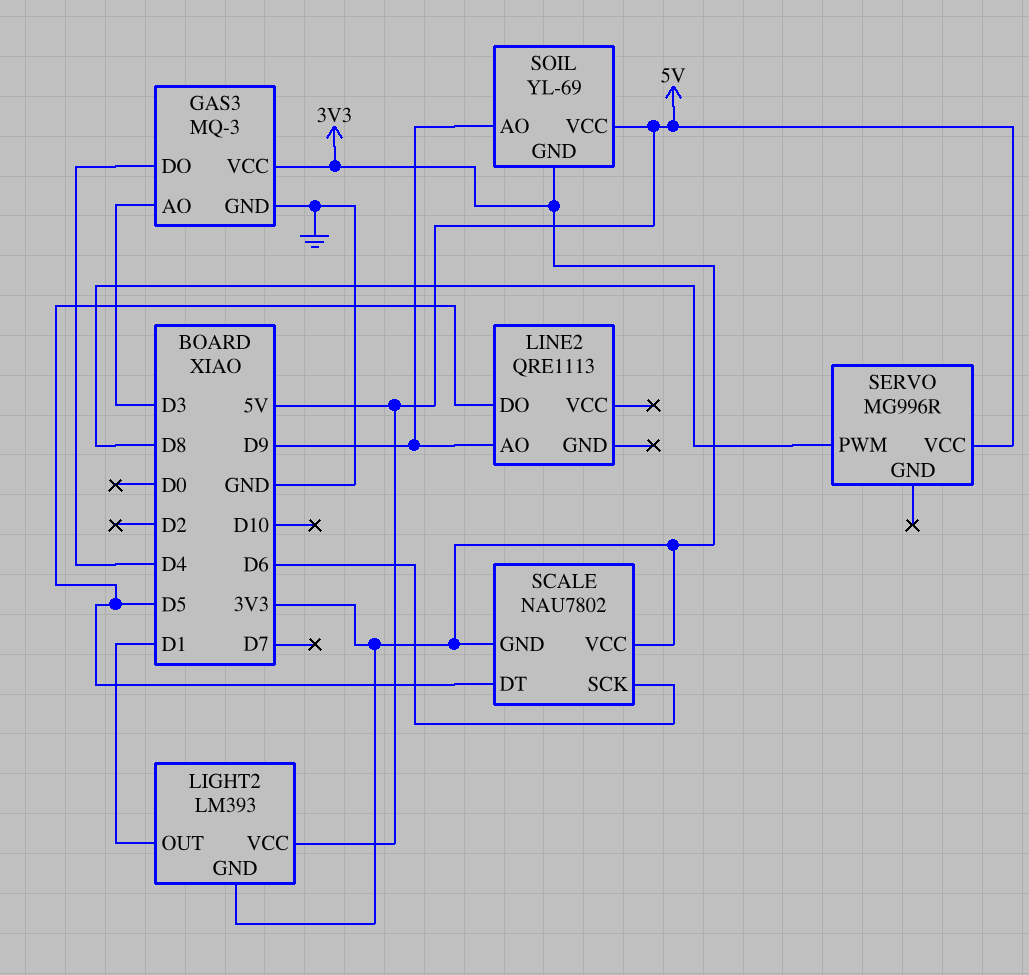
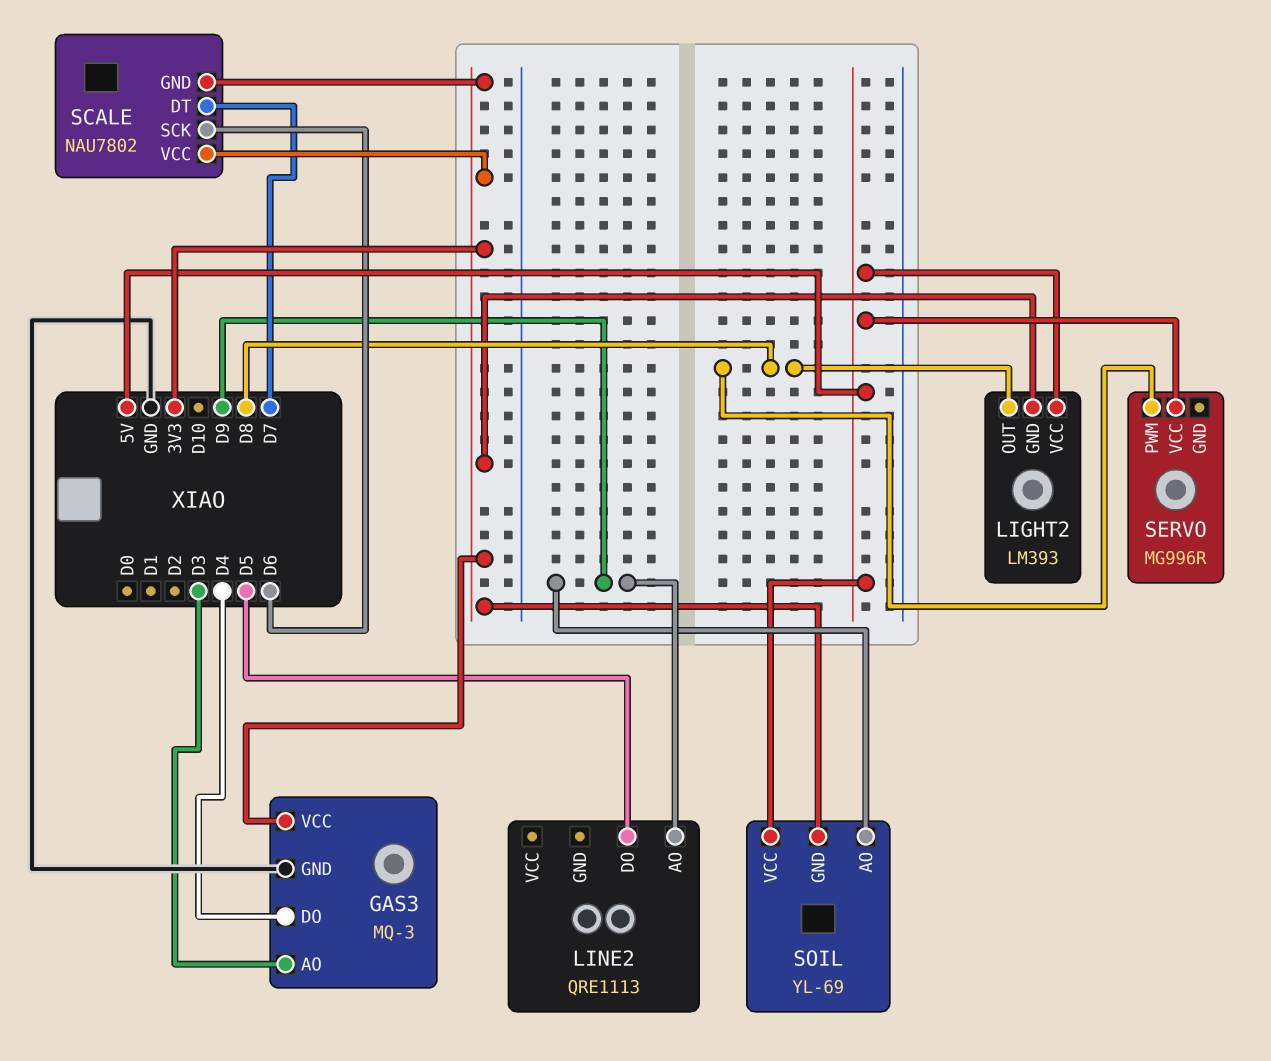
LIGHT2 pin OUT: D1 -> D8
SCALE pin DT: D5 -> D7

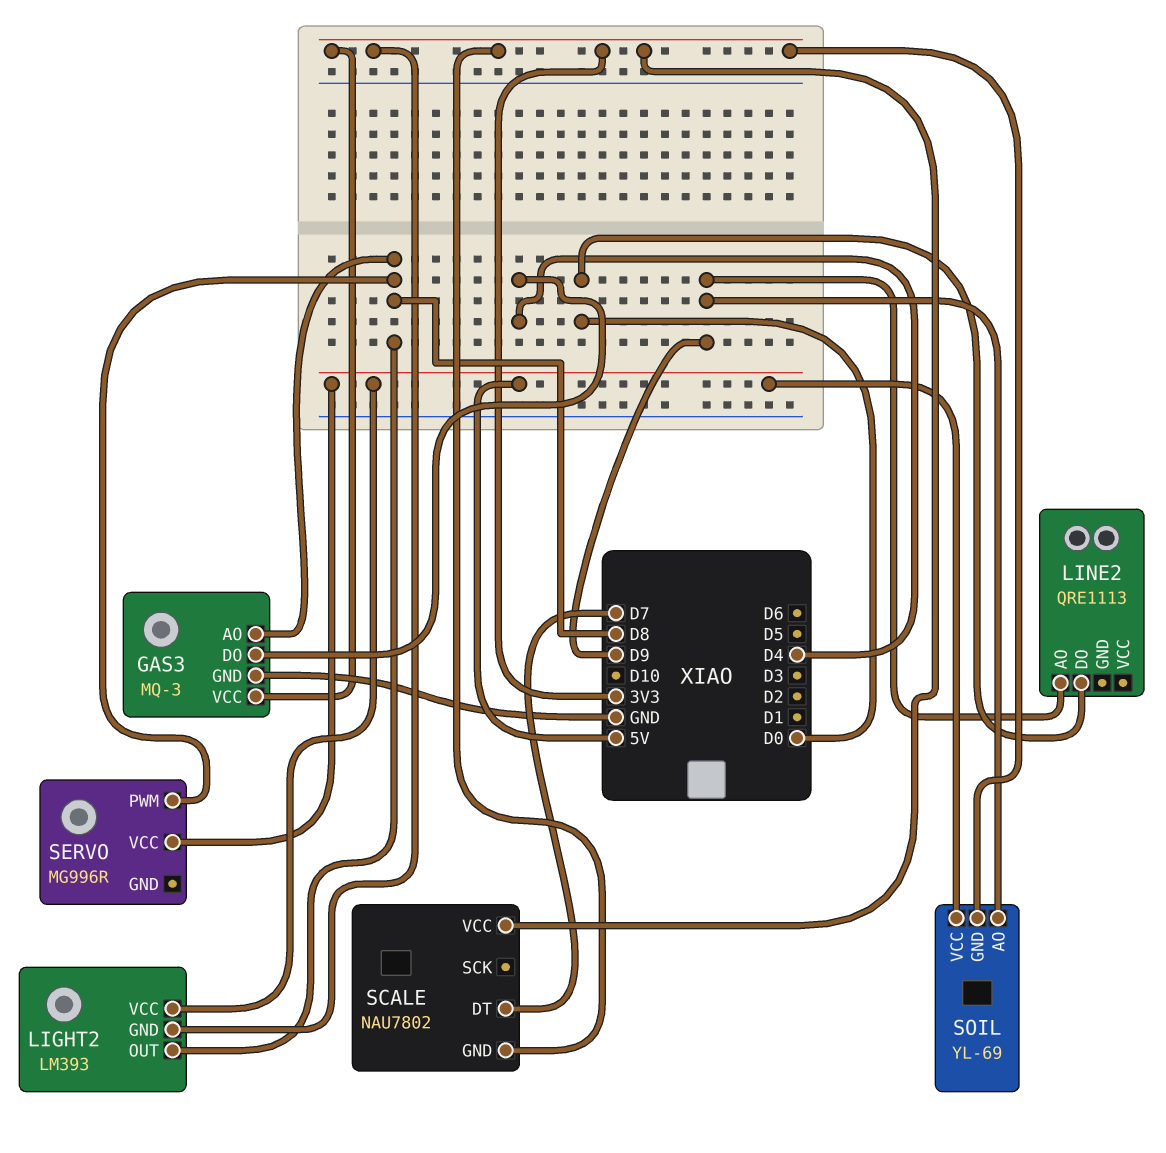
GAS3 pin AO: D3 -> D8
LINE2 pin DO: D5 -> D0
SCALE pin SCK: D6 -> none

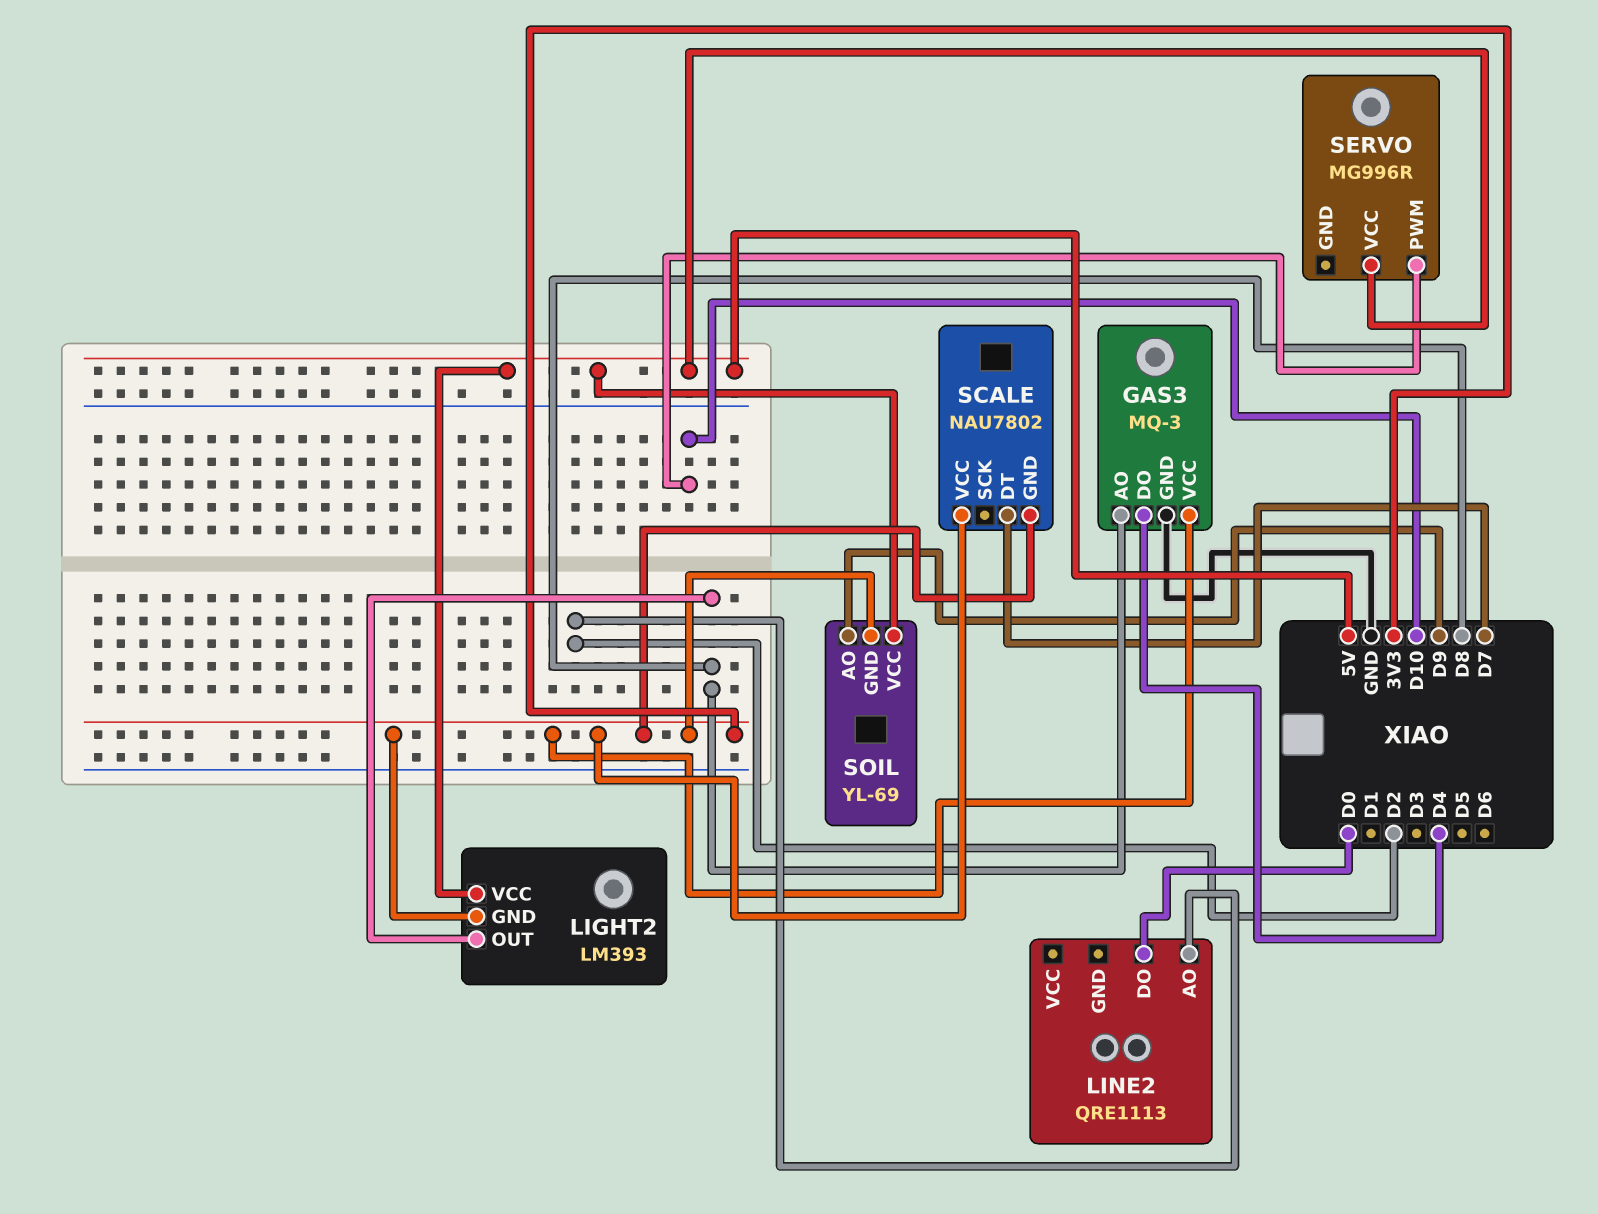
LINE2 pin AO: D9 -> D2
SERVO pin PWM: D8 -> D10

